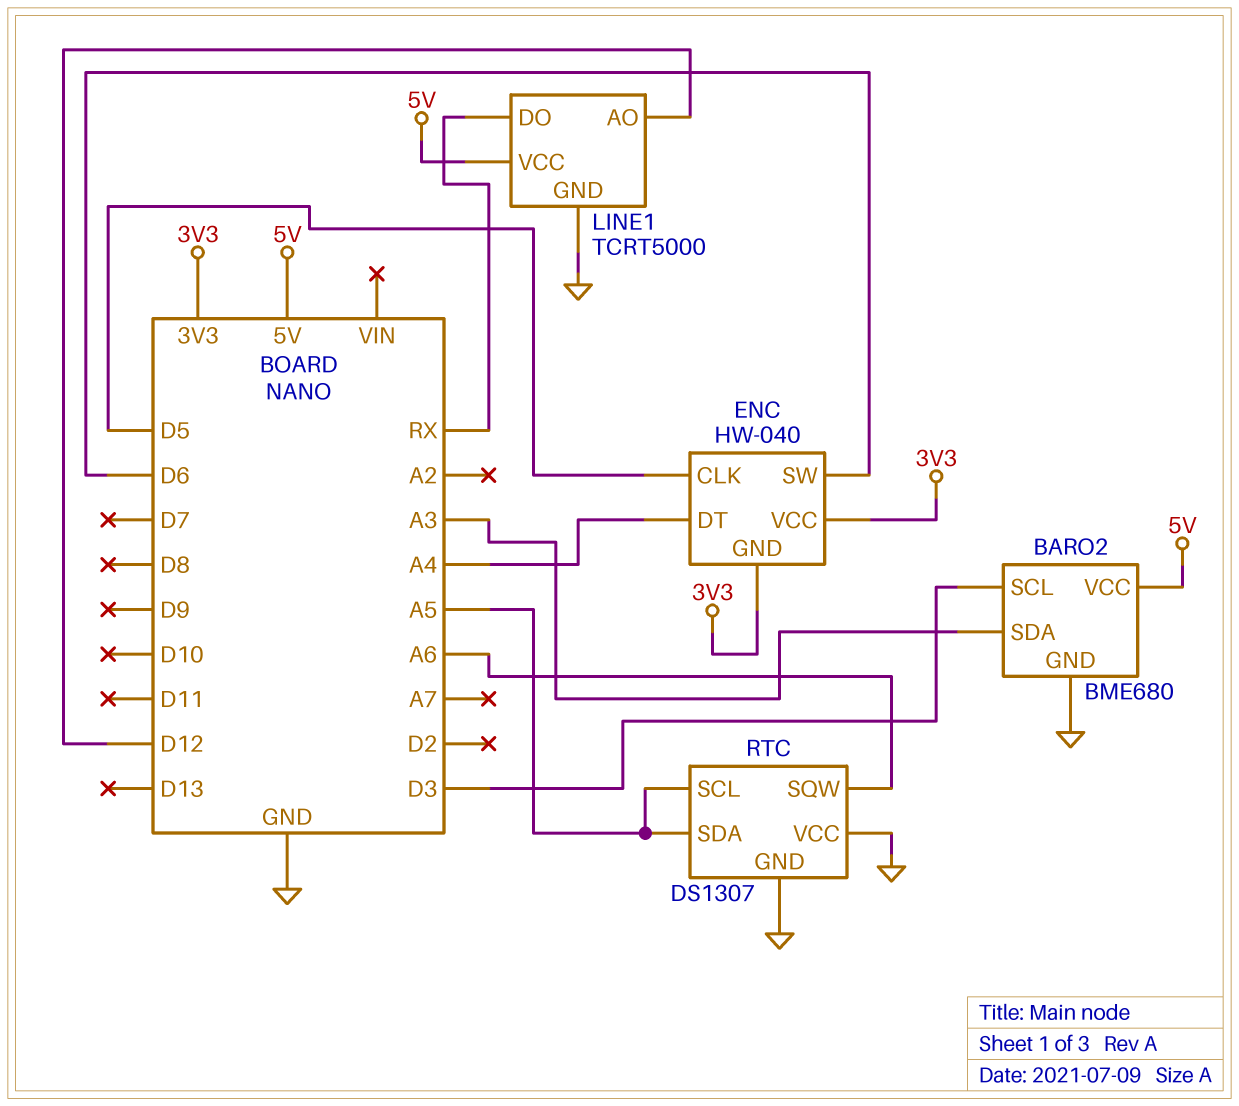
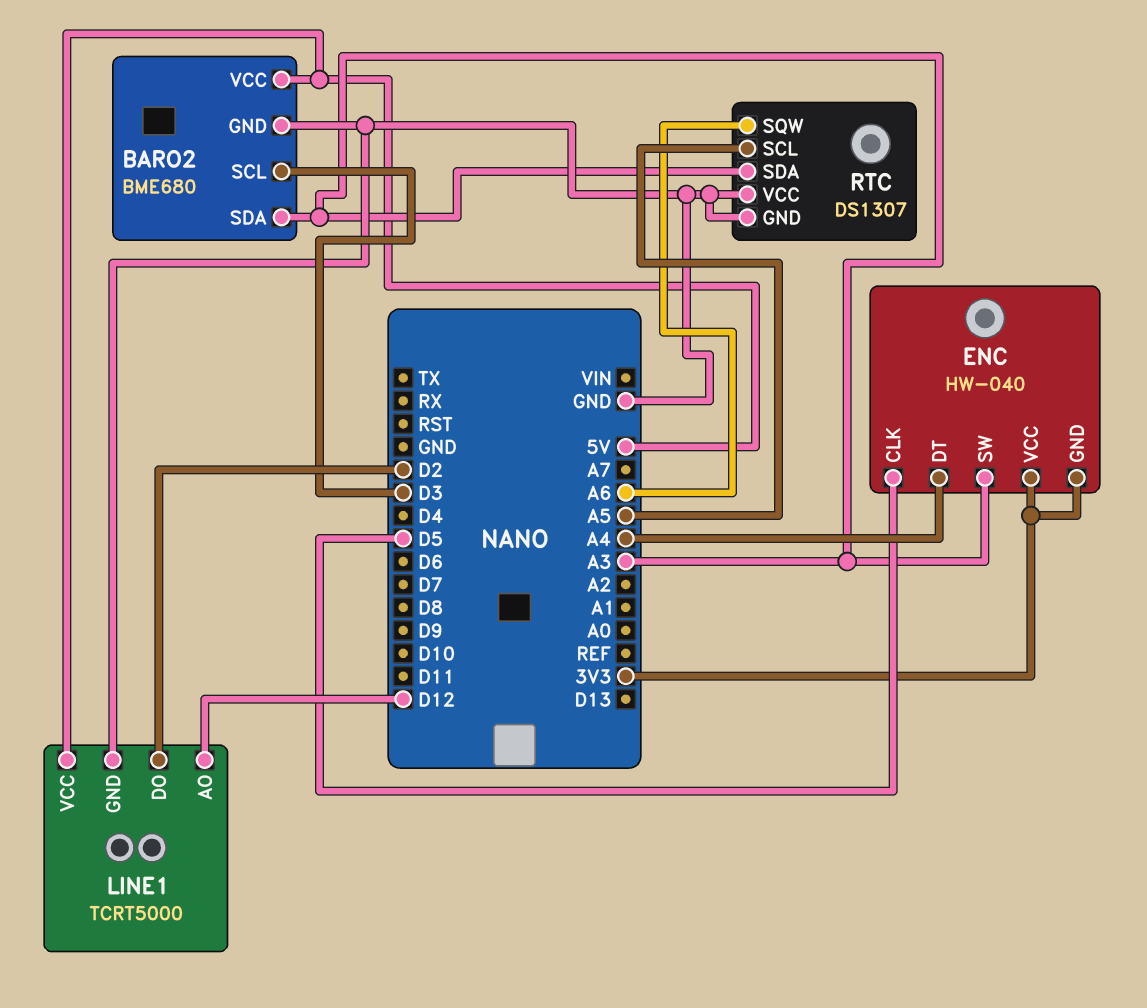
ENC pin SW: D6 -> A3
LINE1 pin DO: RX -> D2
RTC pin SDA: A5 -> A3

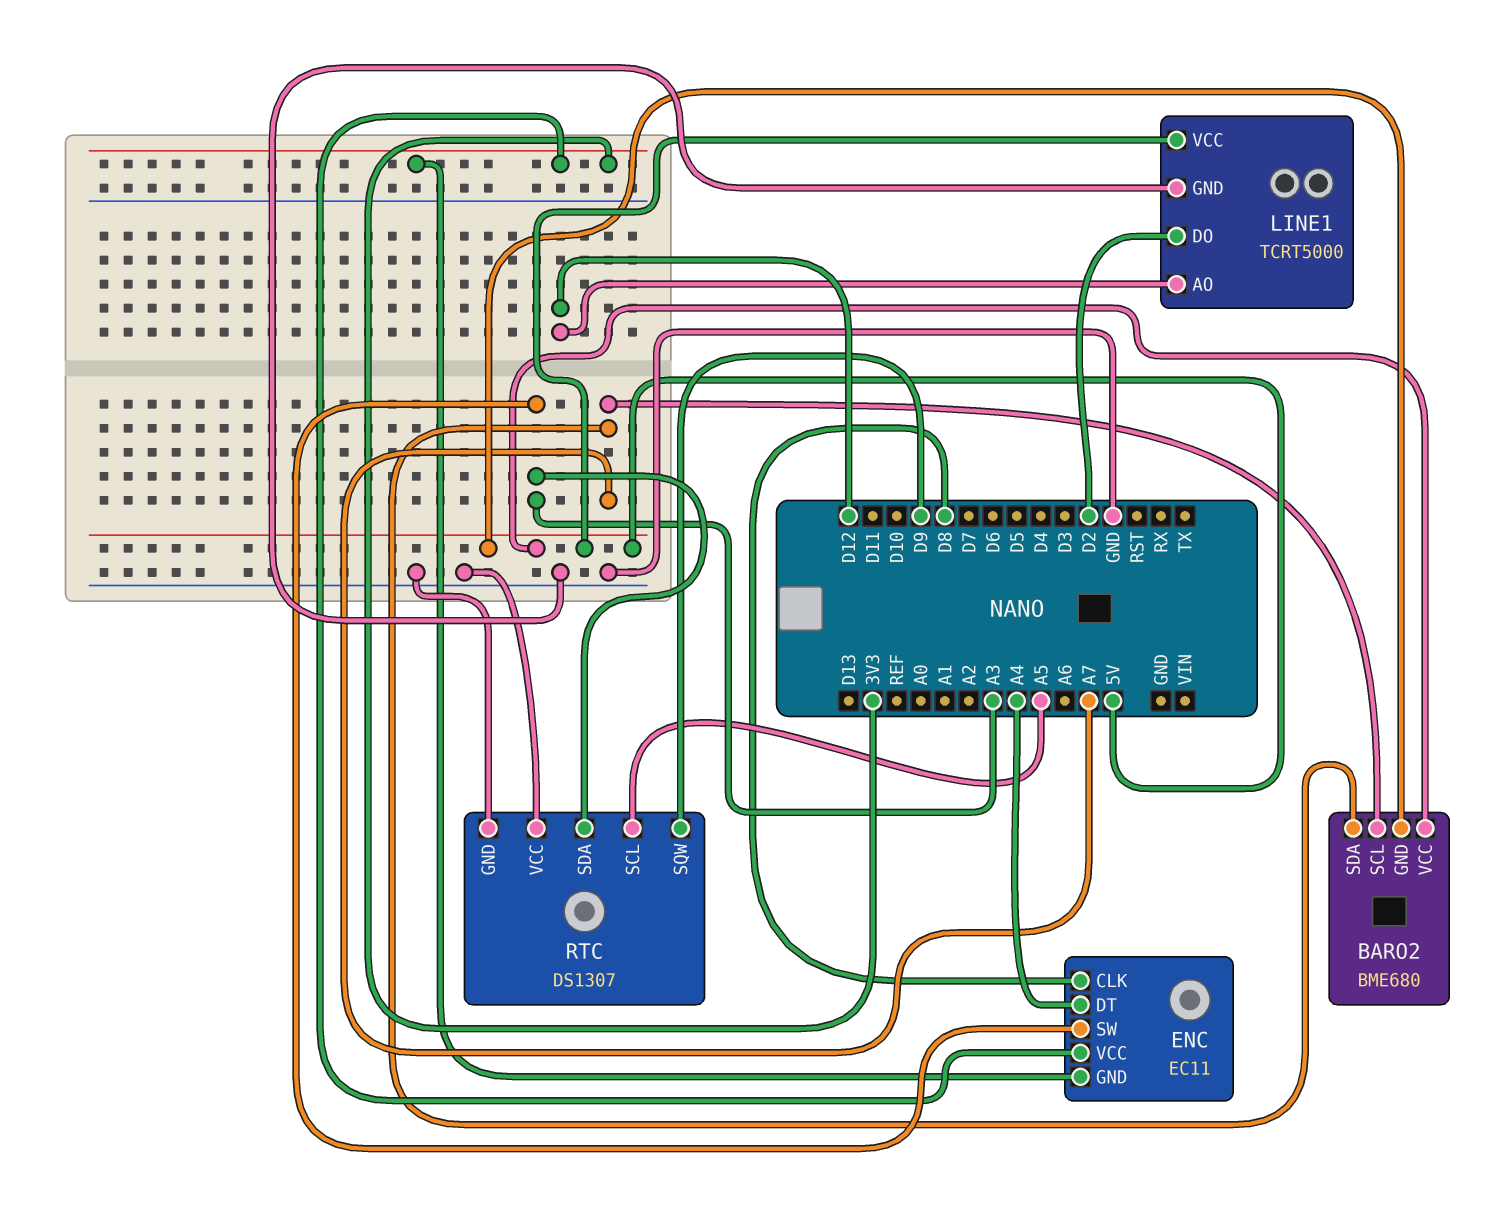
BARO2 pin GND: GND -> 5V
BARO2 pin SCL: D3 -> A7
BARO2 pin SDA: A3 -> A7
ENC: HW-040 -> EC11
ENC pin CLK: D5 -> D8
RTC pin SQW: A6 -> D9

